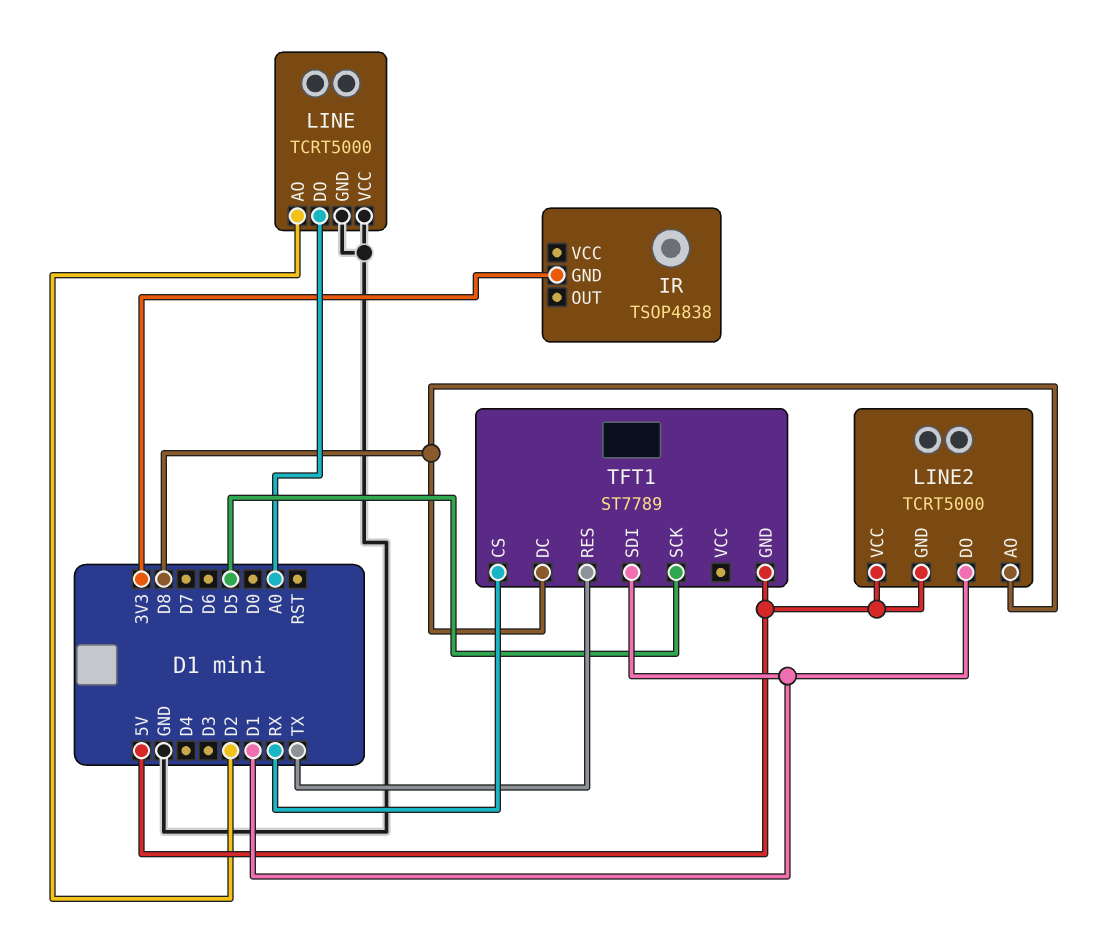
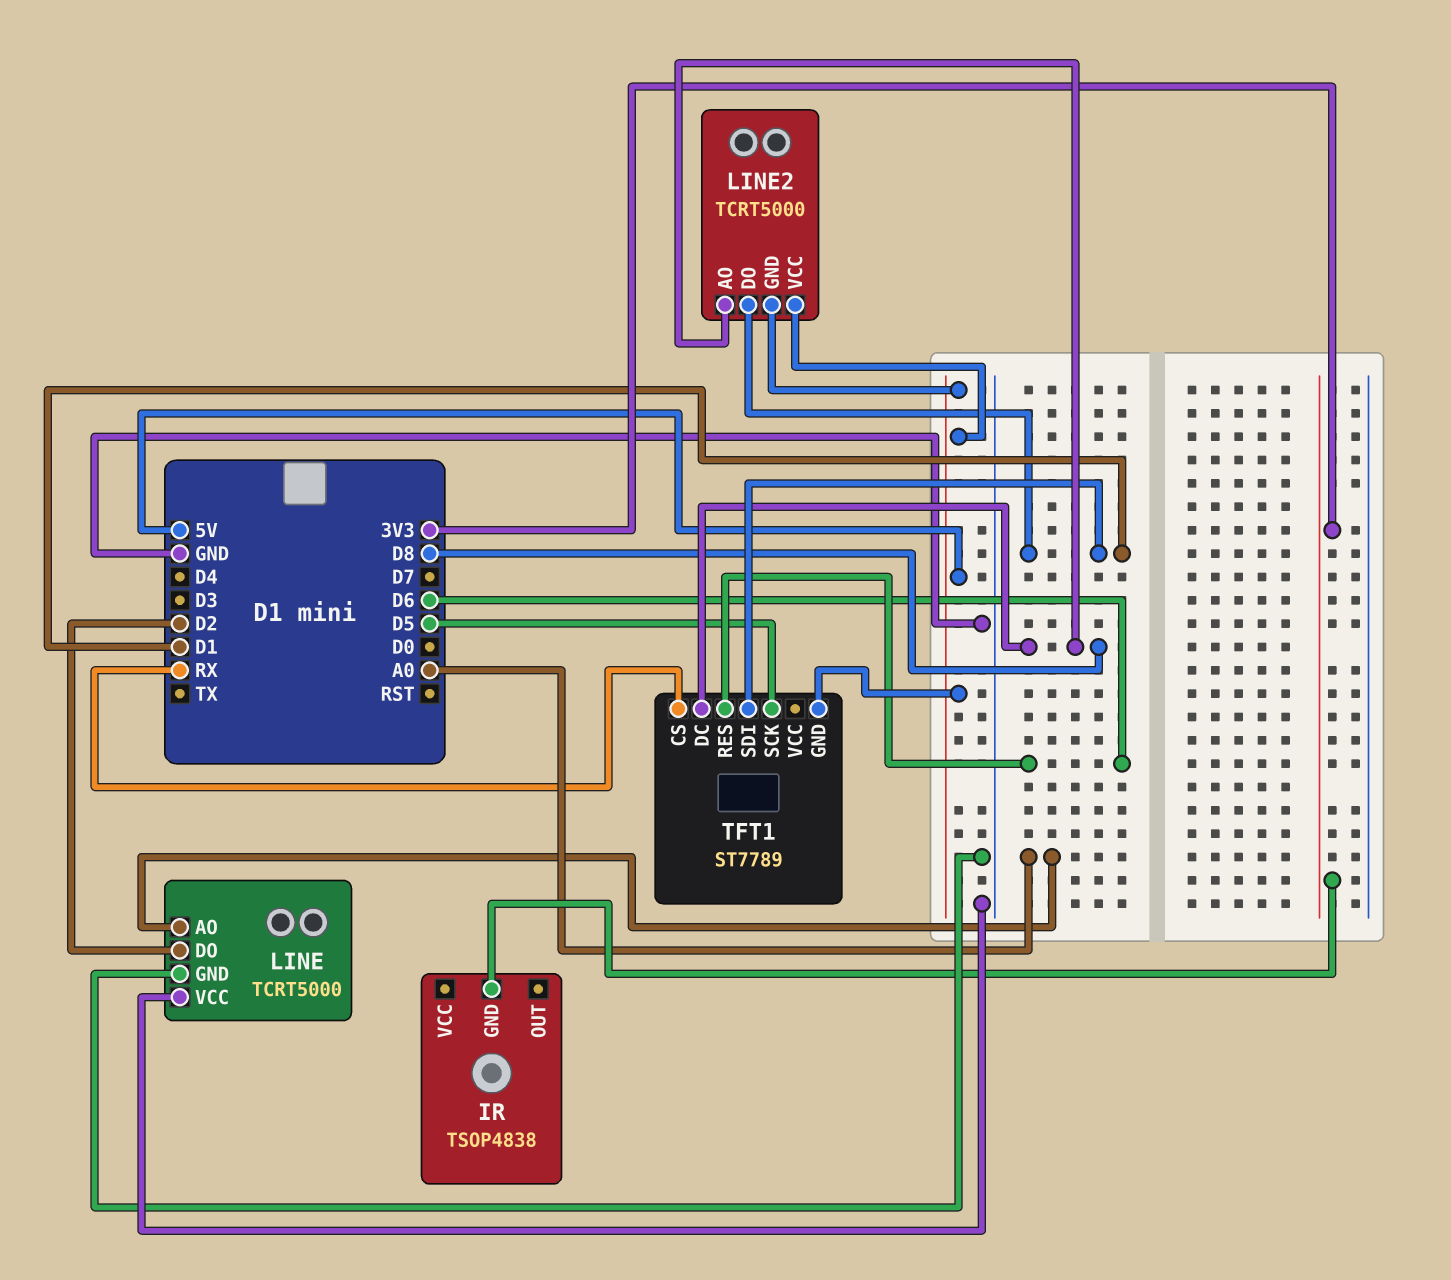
LINE pin AO: D2 -> A0
LINE pin DO: A0 -> D2
TFT1 pin RES: TX -> D6

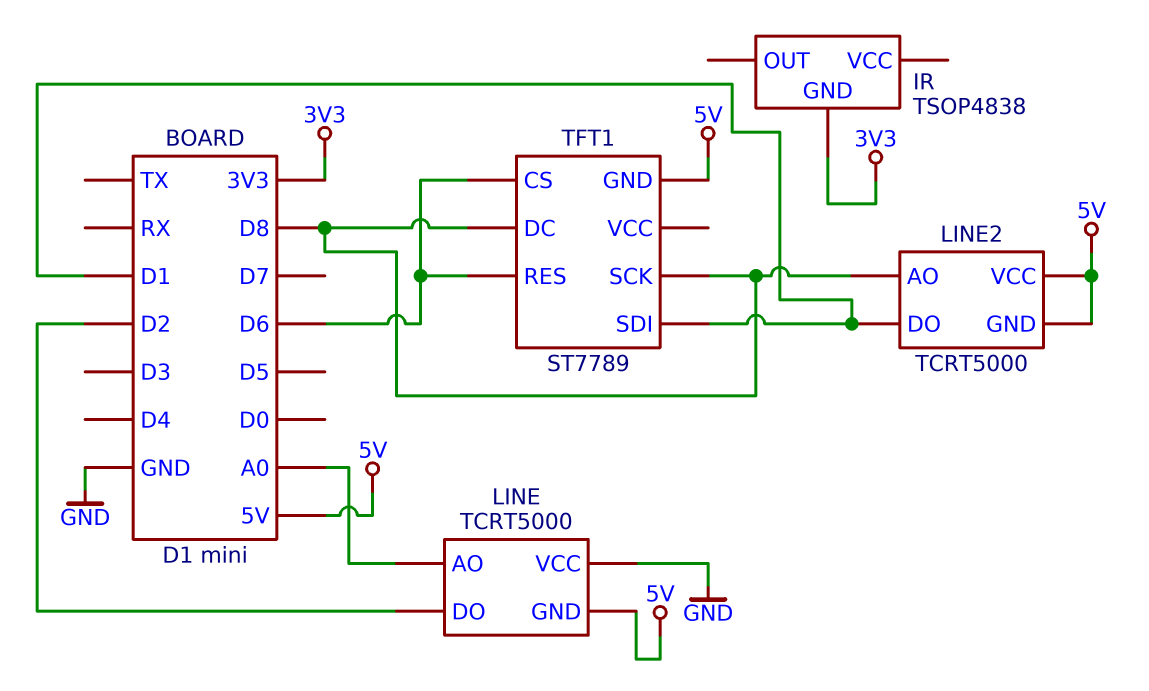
LINE pin GND: GND -> 5V
TFT1 pin CS: RX -> D6
TFT1 pin SCK: D5 -> D8

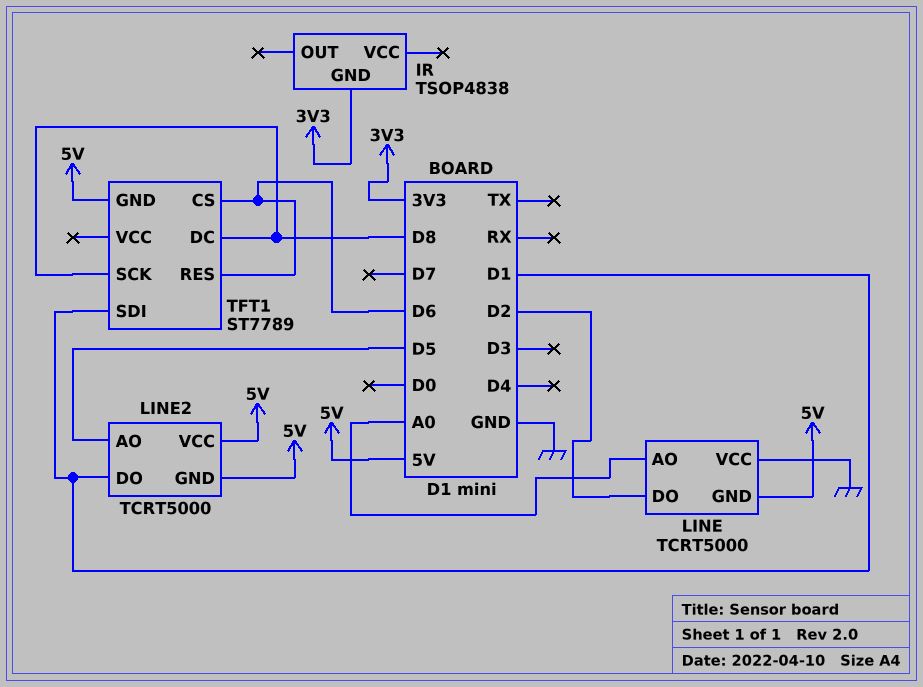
LINE2 pin AO: D8 -> D5

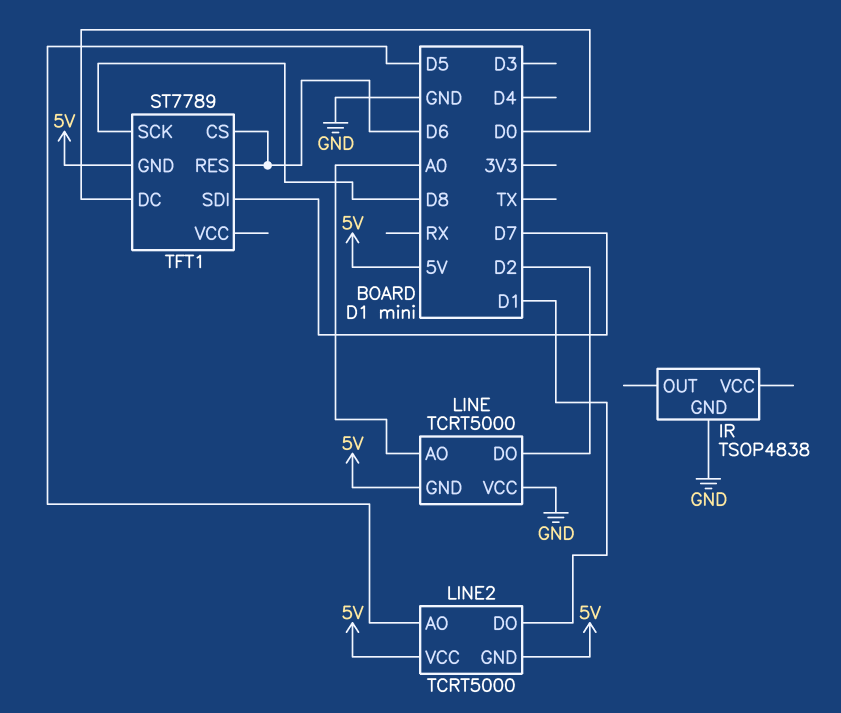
IR pin GND: 3V3 -> GND
TFT1 pin DC: D8 -> D0
TFT1 pin SDI: D1 -> D7

